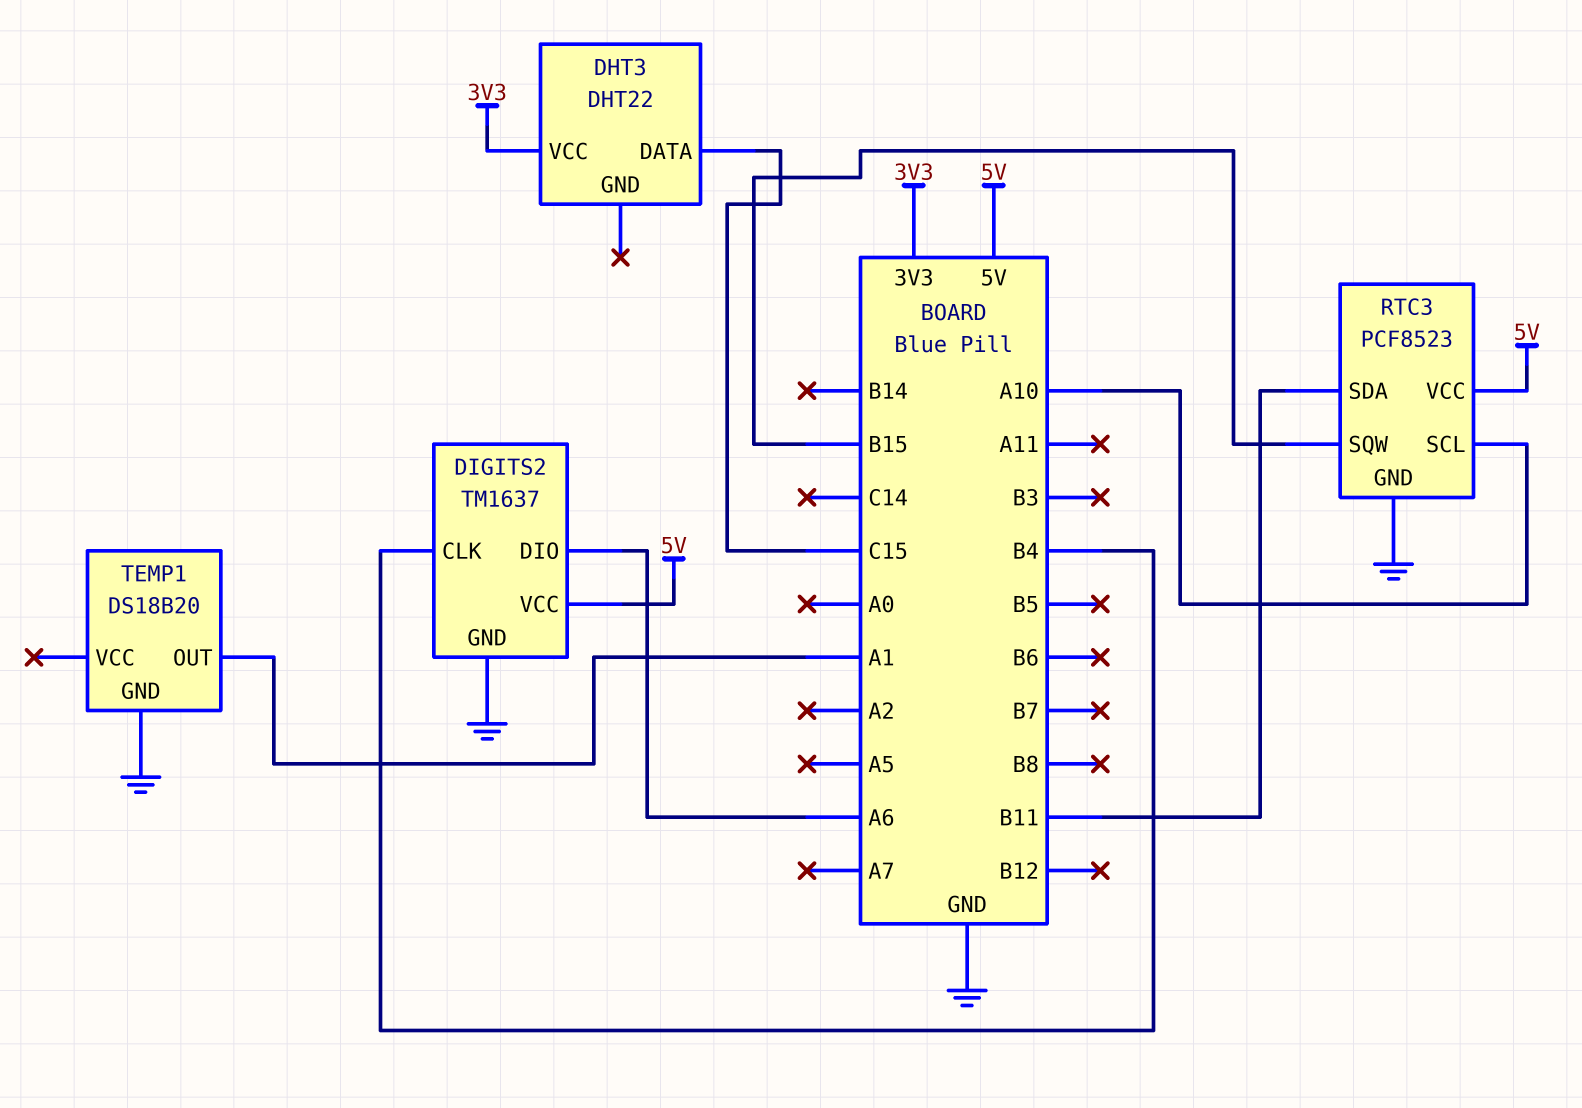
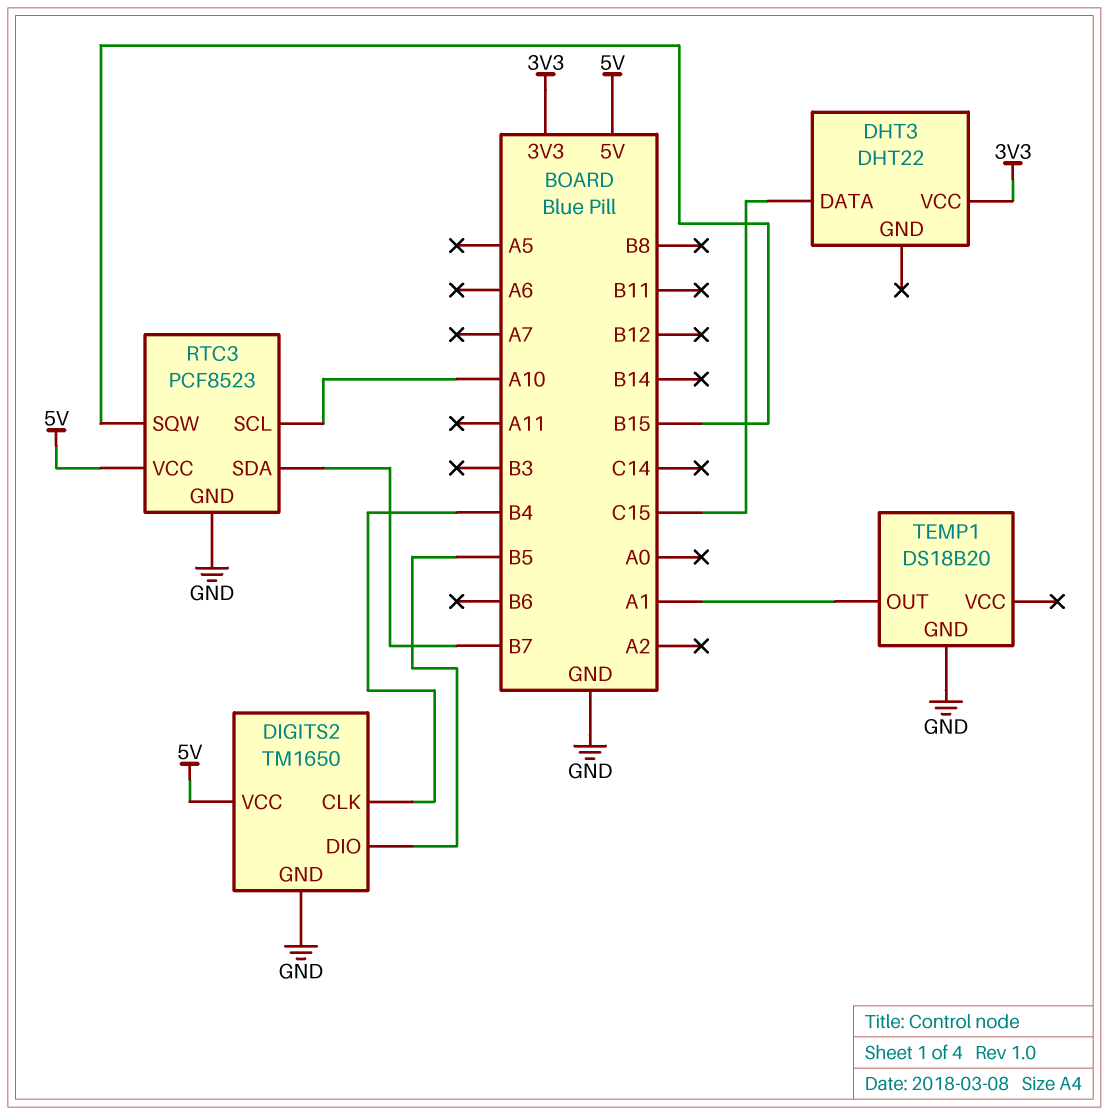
DIGITS2: TM1637 -> TM1650
DIGITS2 pin DIO: A6 -> B5
RTC3 pin SDA: B11 -> B7

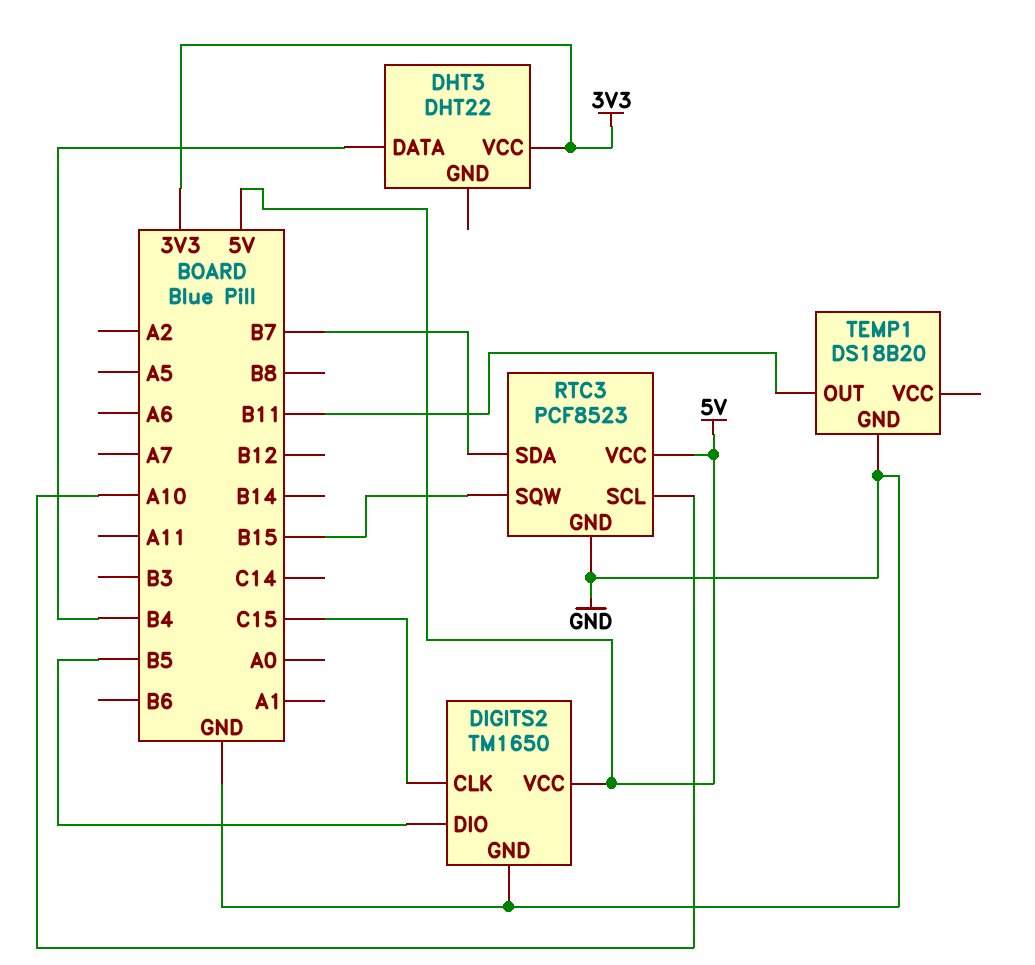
DHT3 pin DATA: C15 -> B4
DIGITS2 pin CLK: B4 -> C15
TEMP1 pin OUT: A1 -> B11

